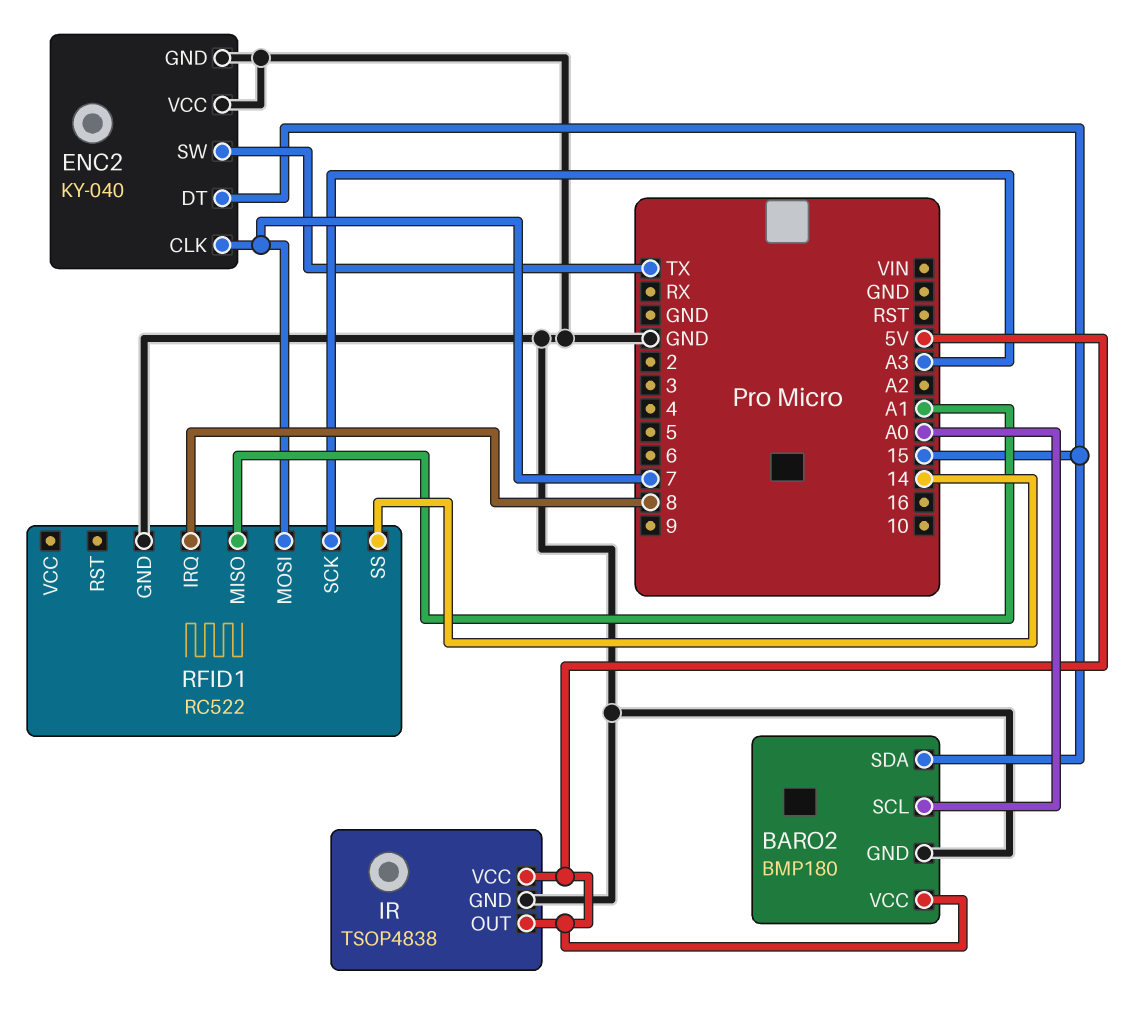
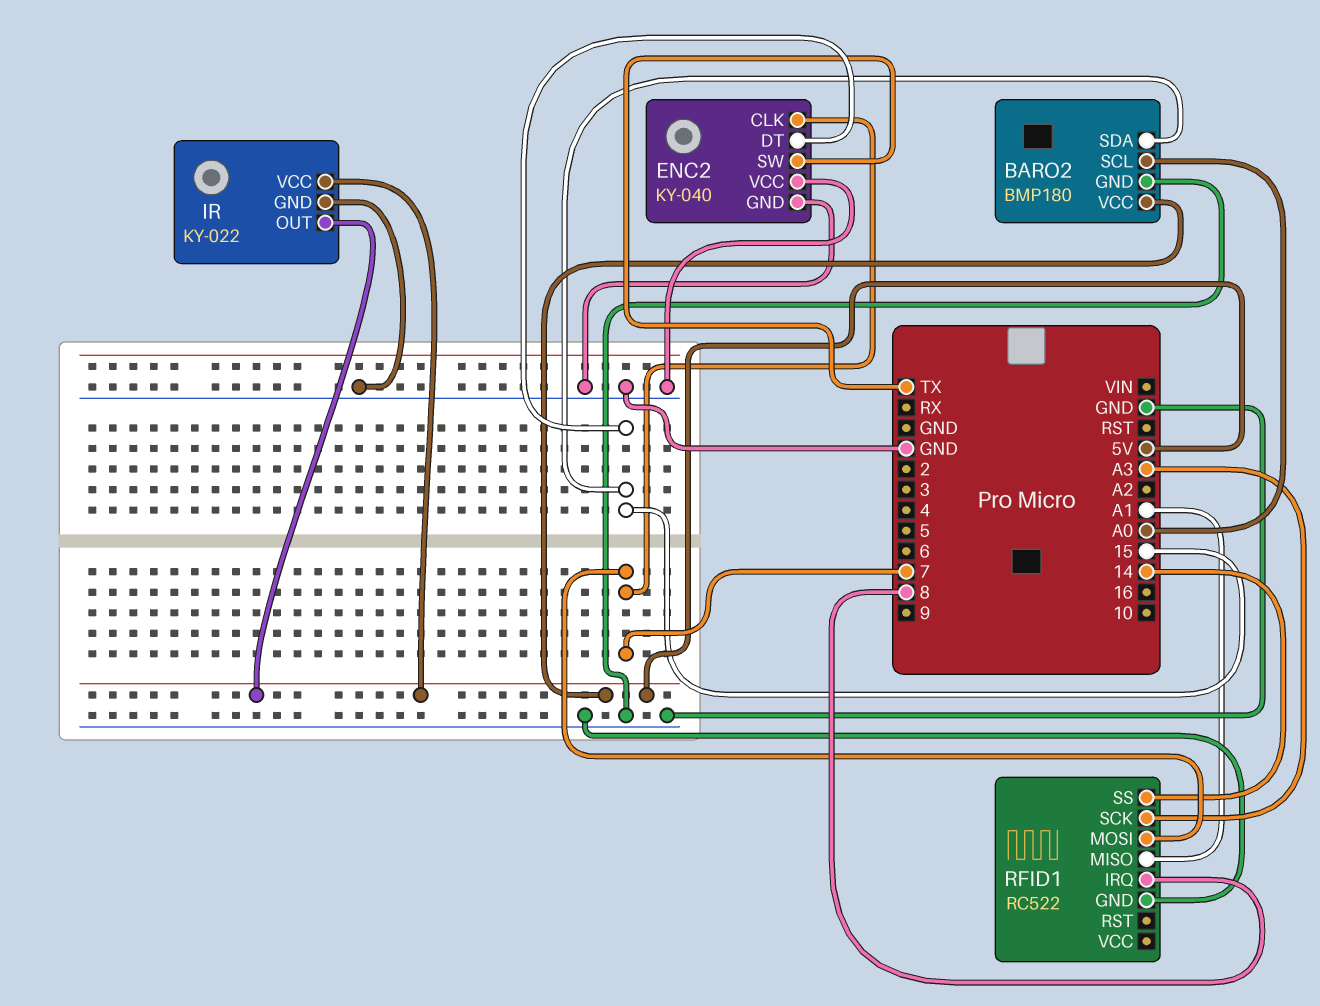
IR: TSOP4838 -> KY-022

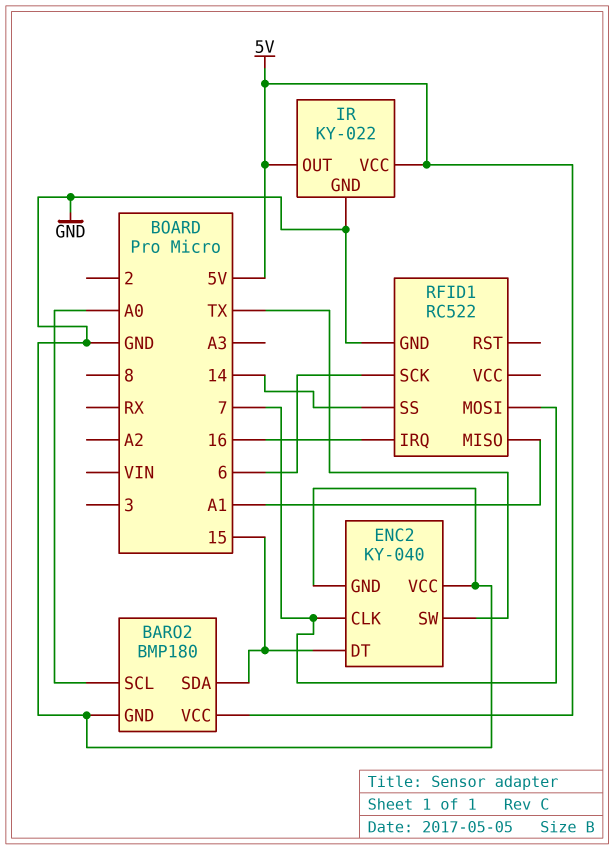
RFID1 pin IRQ: 8 -> 16
RFID1 pin SCK: A3 -> 6

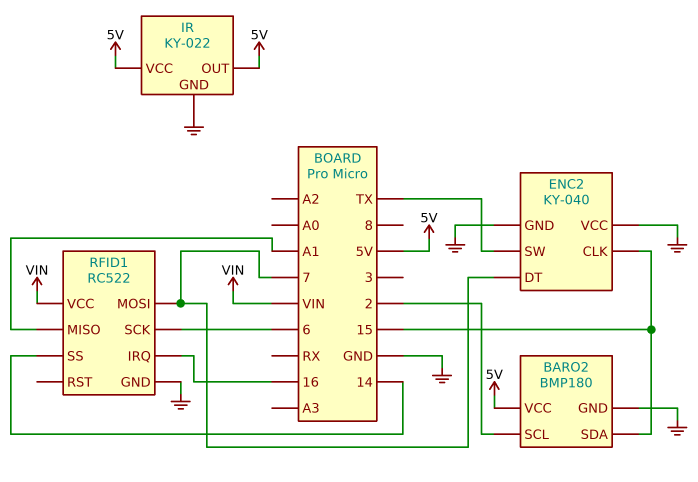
BARO2 pin SCL: A0 -> 2
ENC2 pin CLK: 7 -> 15
ENC2 pin DT: 15 -> 7
RFID1 pin VCC: none -> VIN

